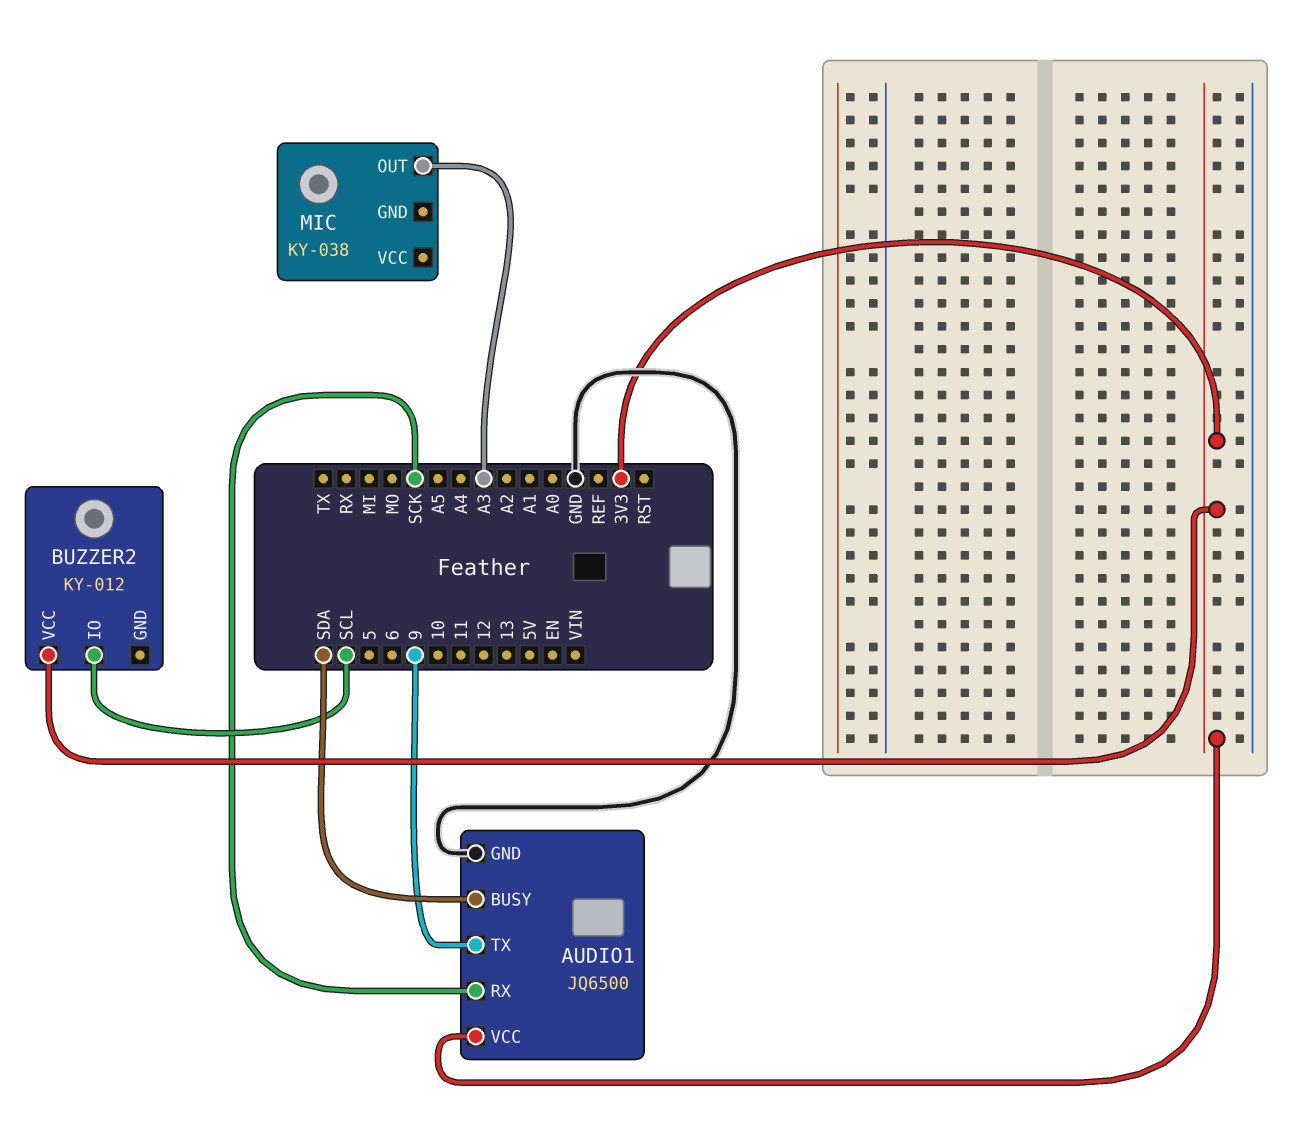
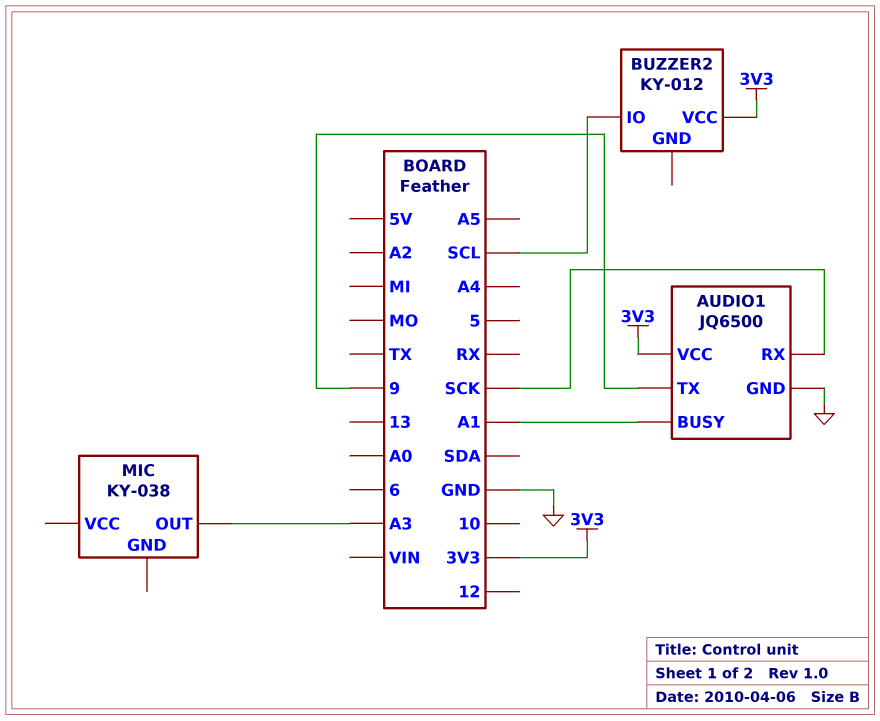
AUDIO1 pin BUSY: SDA -> A1

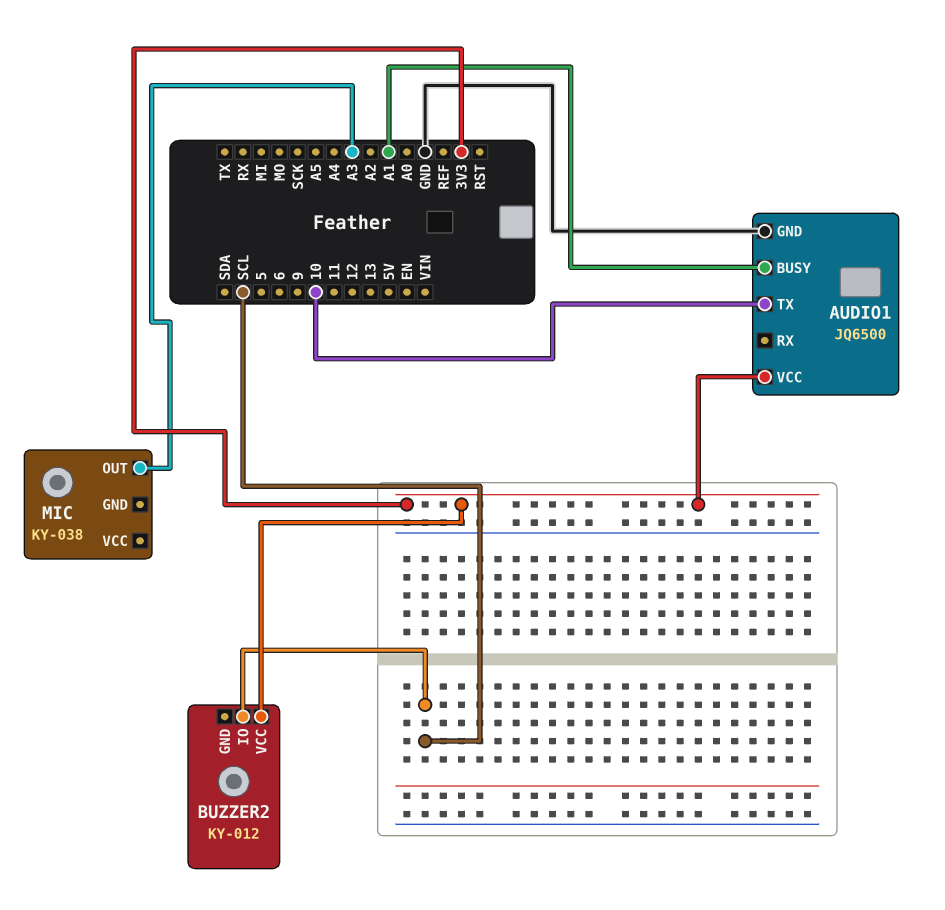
AUDIO1 pin RX: SCK -> none
AUDIO1 pin TX: 9 -> 10

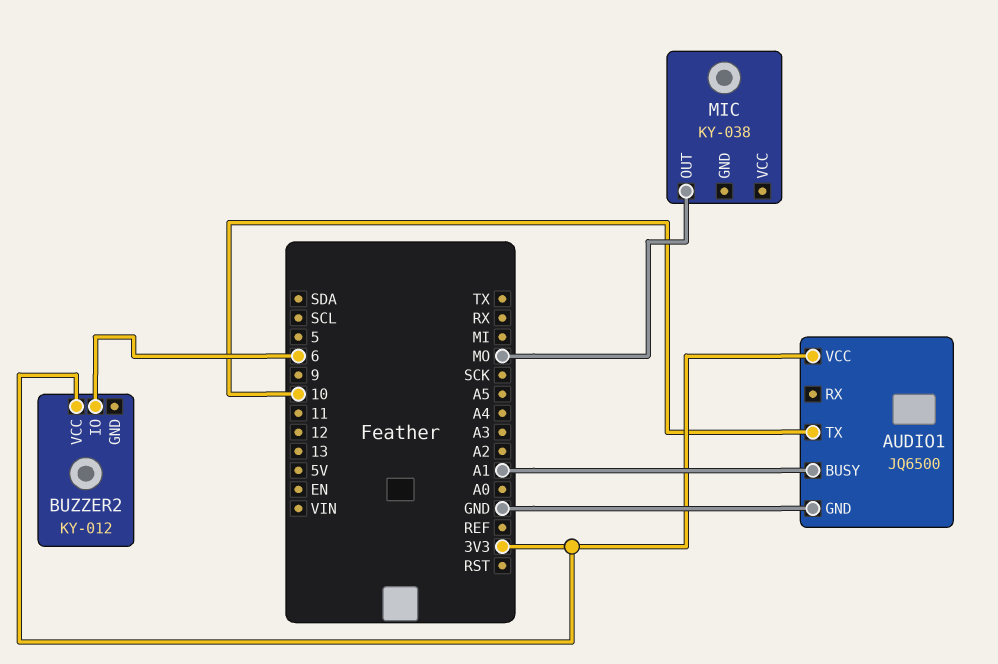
BUZZER2 pin IO: SCL -> 6
MIC pin OUT: A3 -> MO

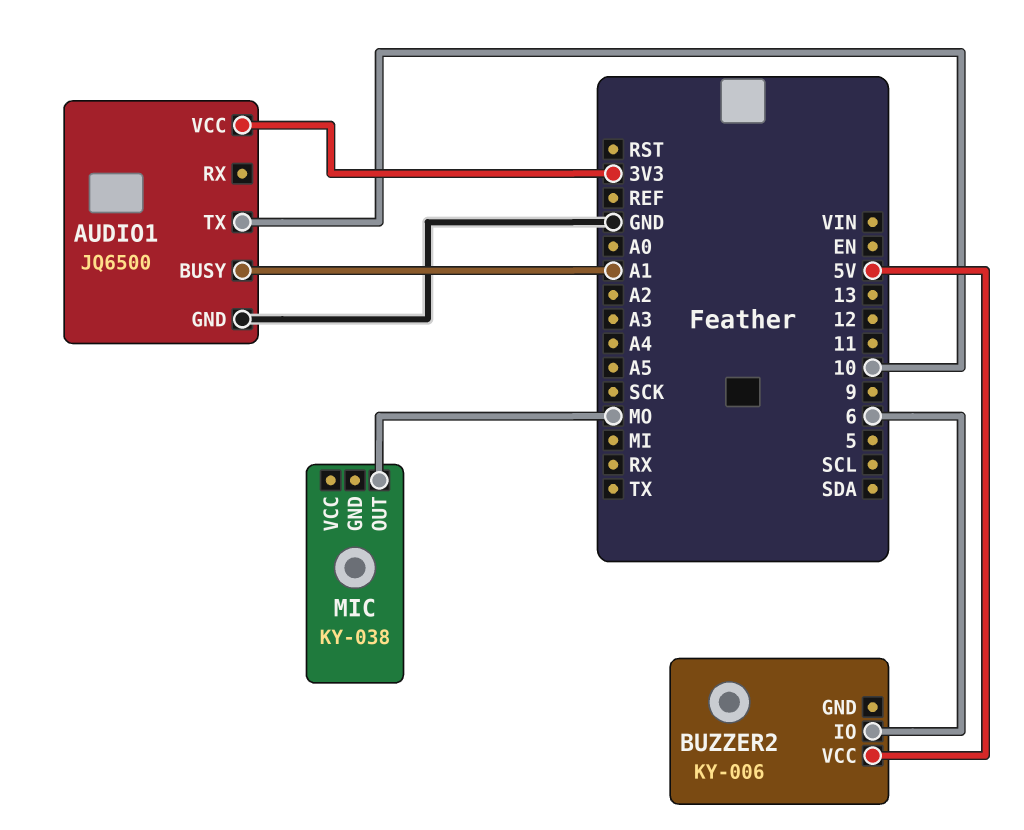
BUZZER2: KY-012 -> KY-006
BUZZER2 pin VCC: 3V3 -> 5V

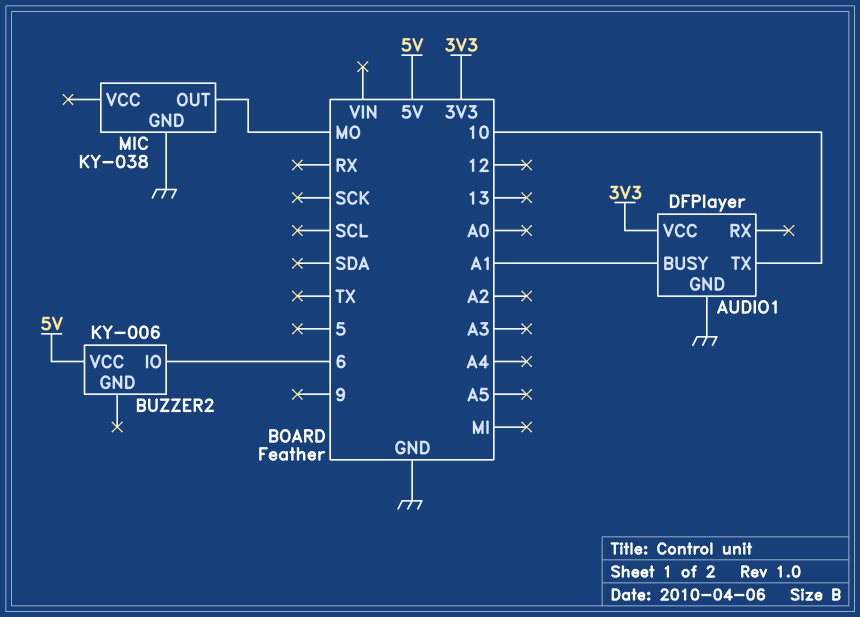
AUDIO1: JQ6500 -> DFPlayer
MIC pin GND: none -> GND

